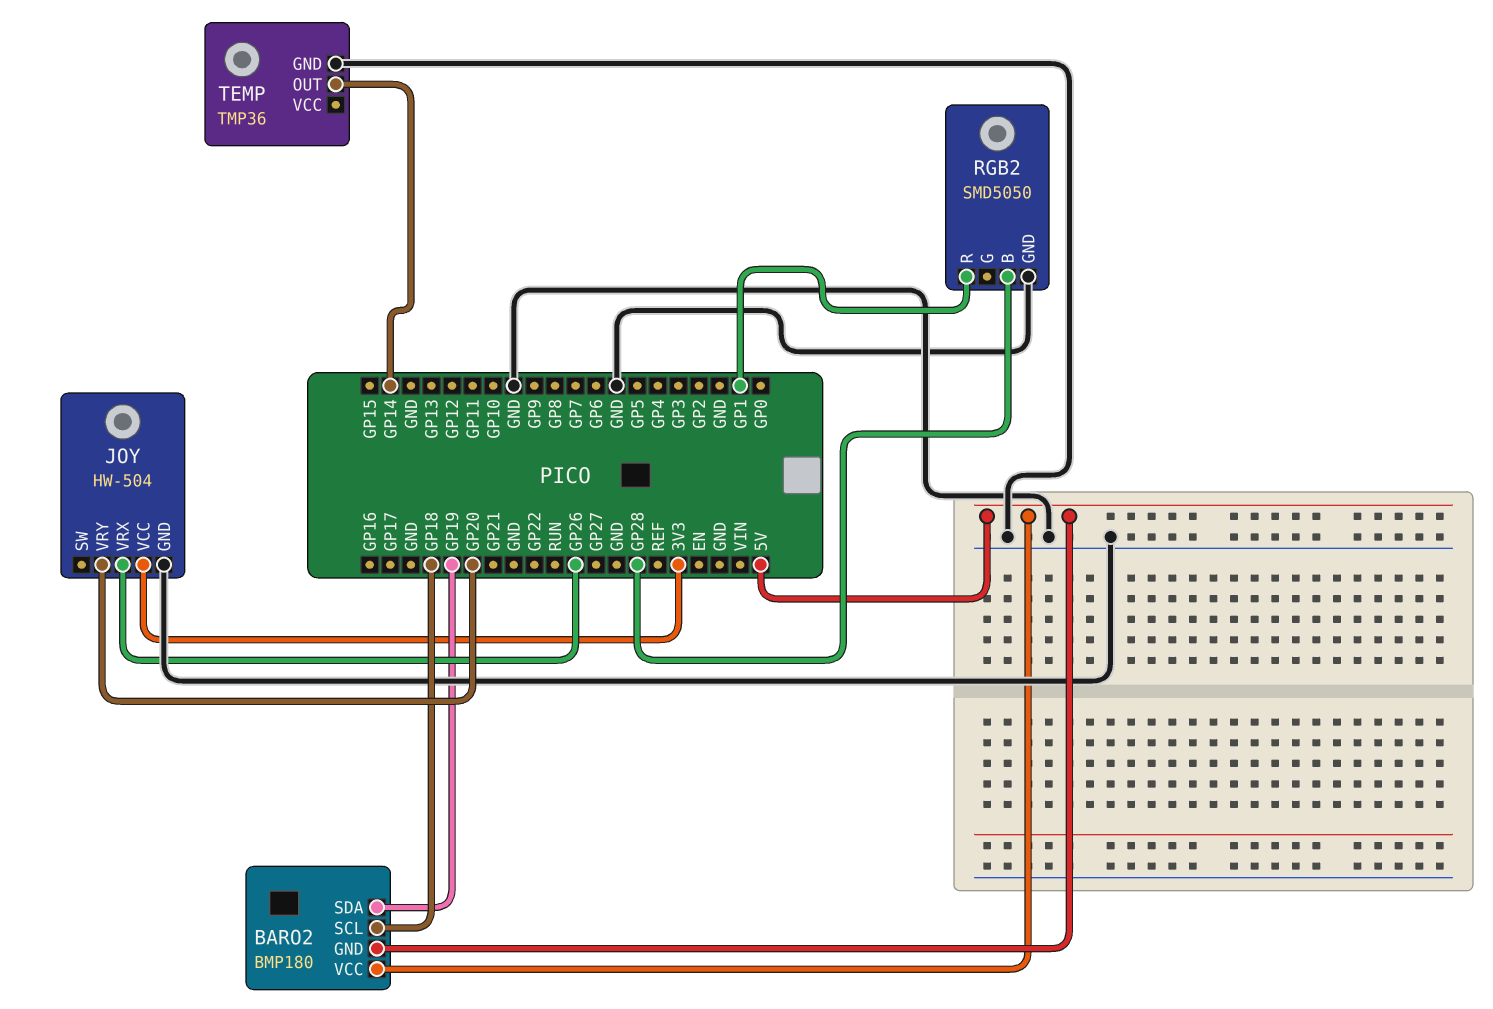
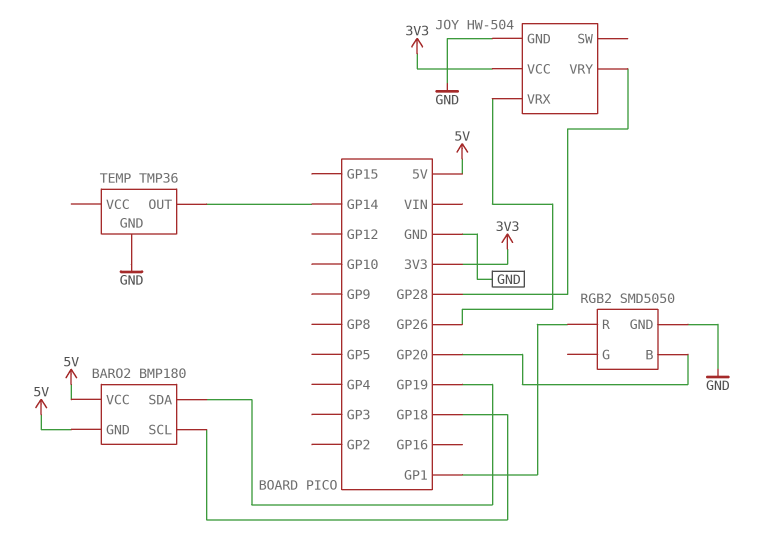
JOY pin VRY: GP20 -> GP28
RGB2 pin B: GP28 -> GP20

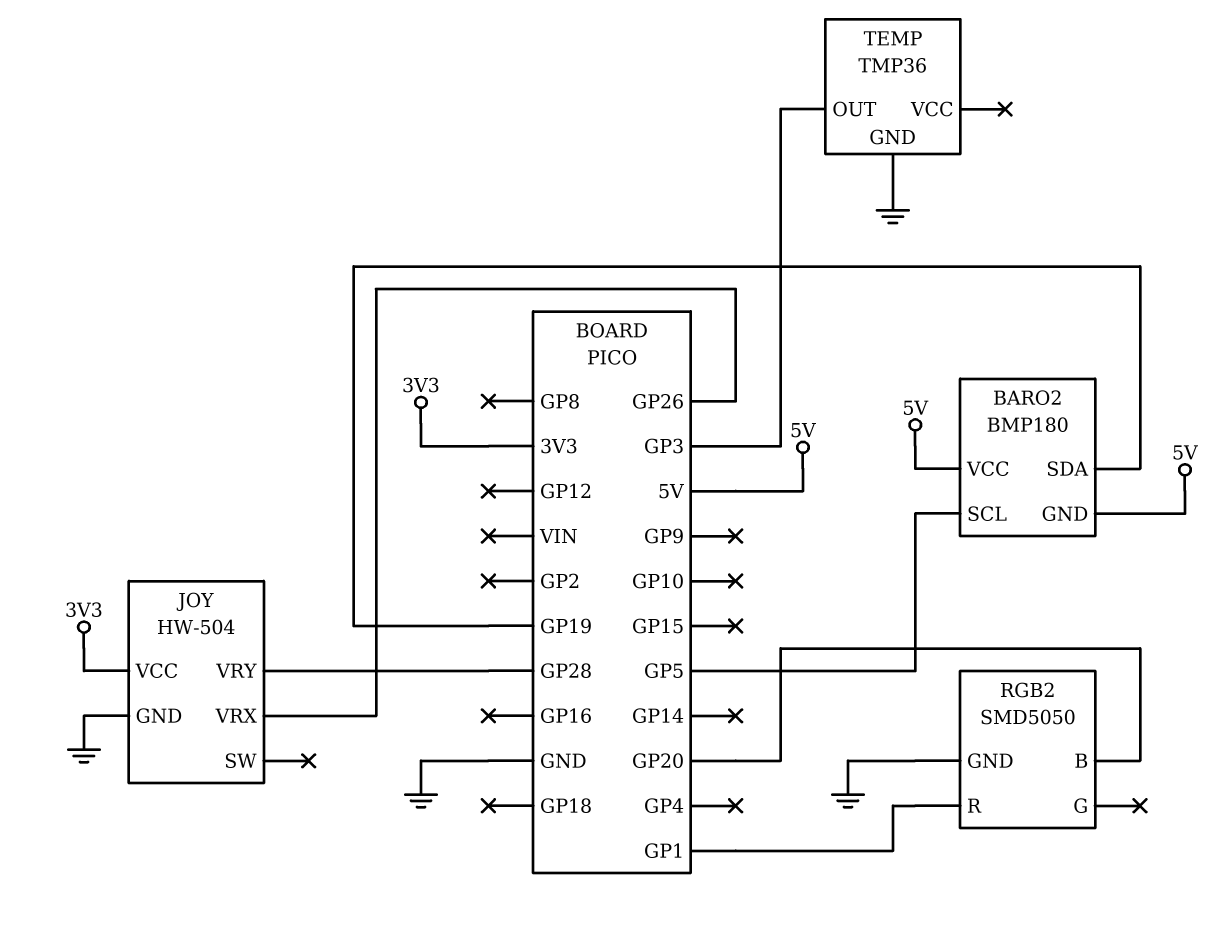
BARO2 pin SCL: GP18 -> GP5
TEMP pin OUT: GP14 -> GP3

